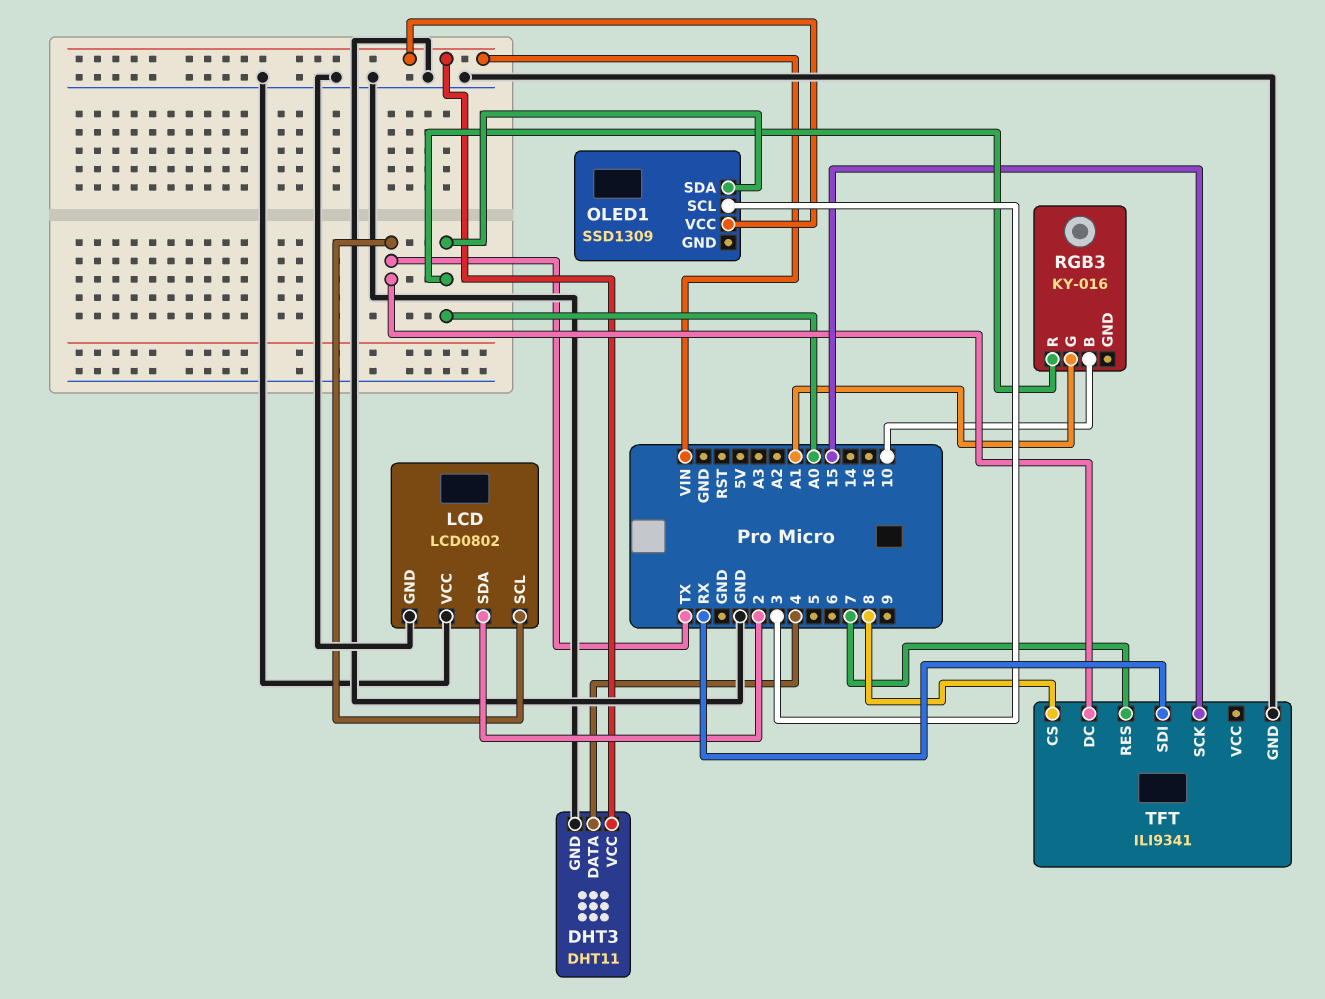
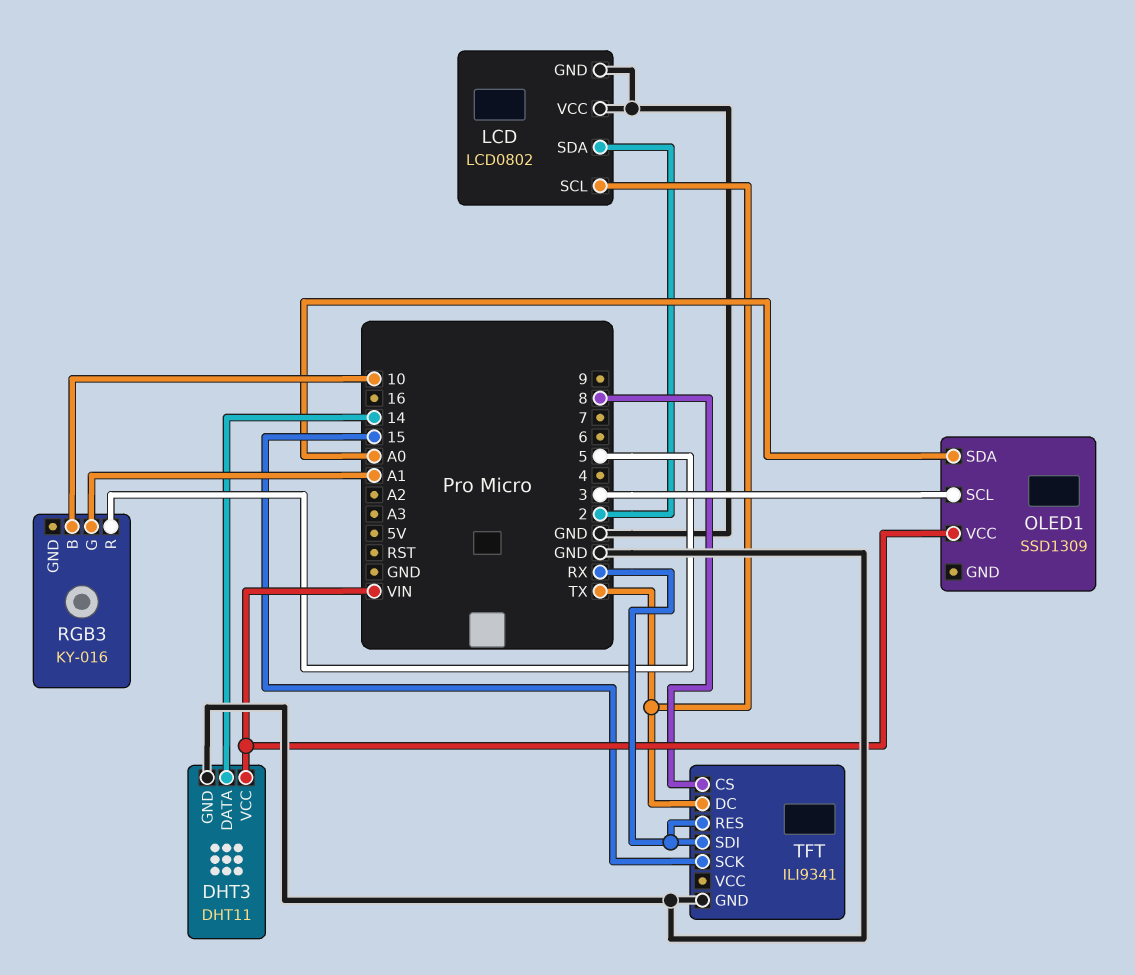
DHT3 pin DATA: 4 -> 14
RGB3 pin R: A0 -> 5
TFT pin RES: 7 -> RX

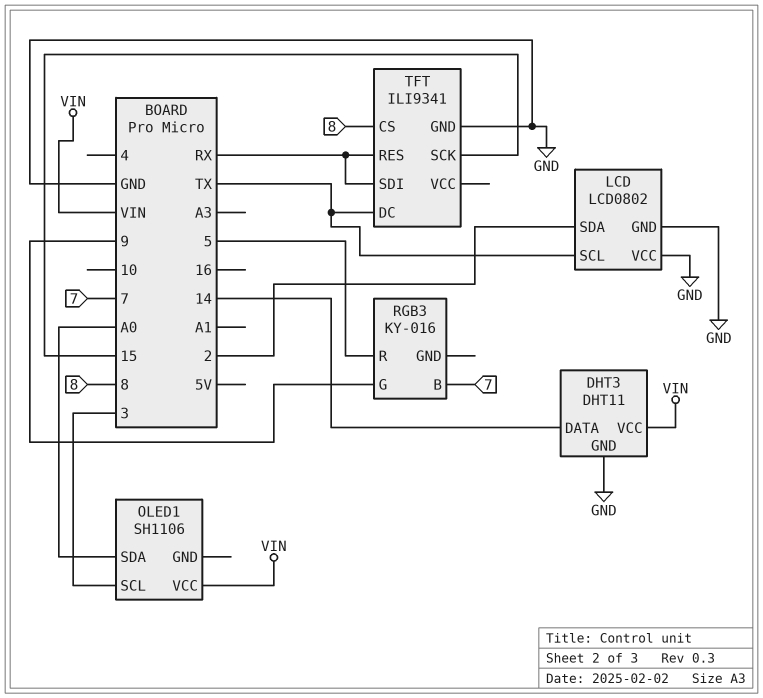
OLED1: SSD1309 -> SH1106
RGB3 pin B: 10 -> 7
RGB3 pin G: A1 -> 9

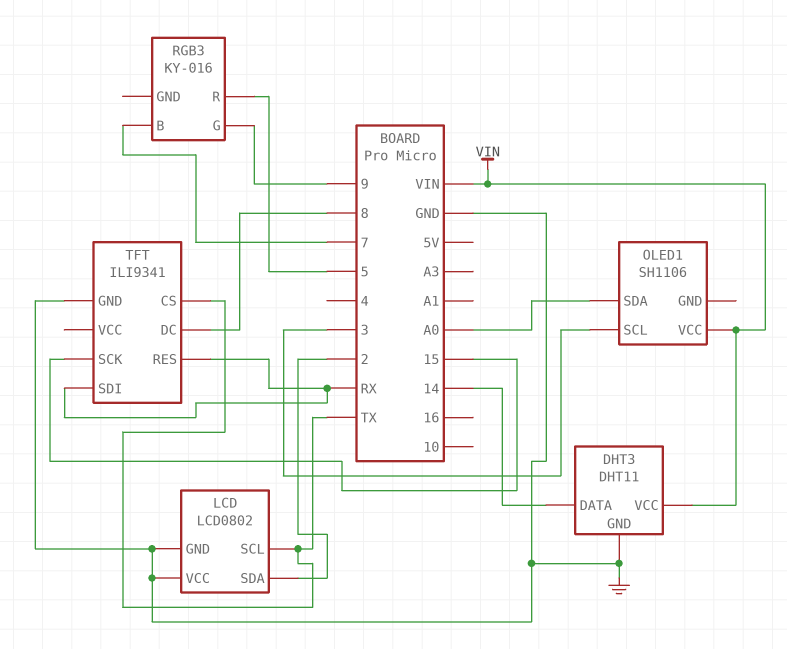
TFT pin CS: 8 -> TX
TFT pin DC: TX -> 8

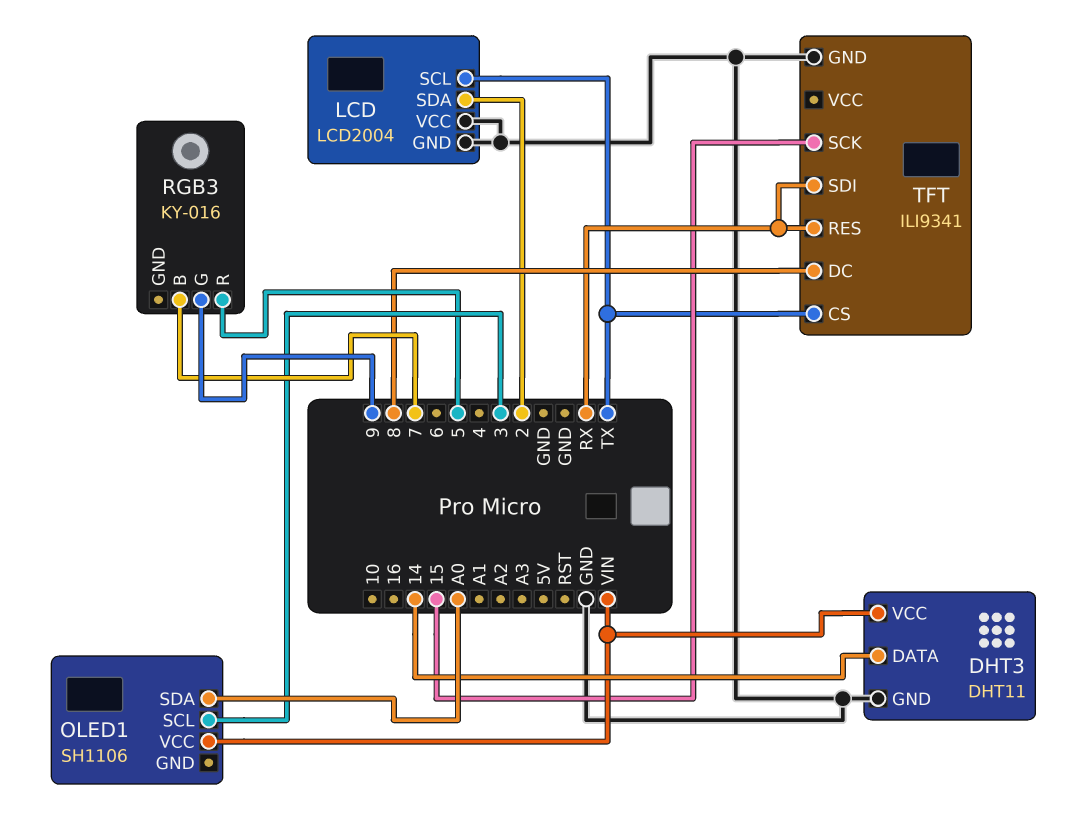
LCD: LCD0802 -> LCD2004

